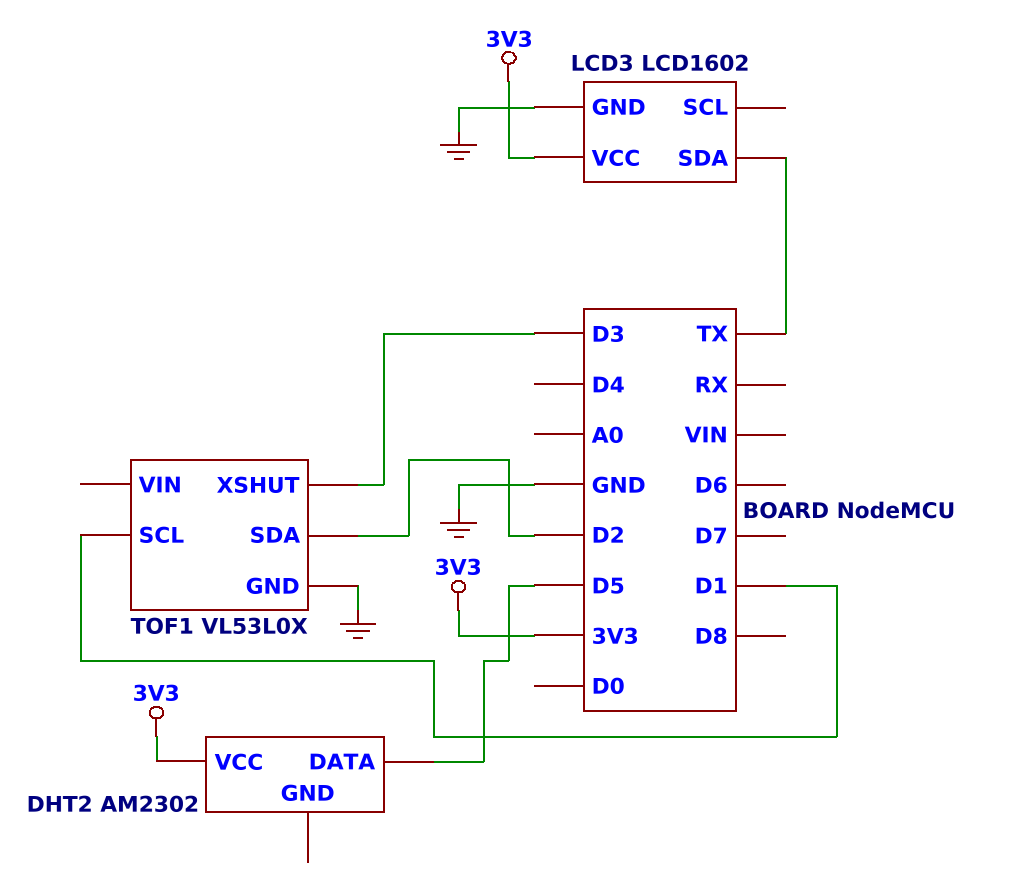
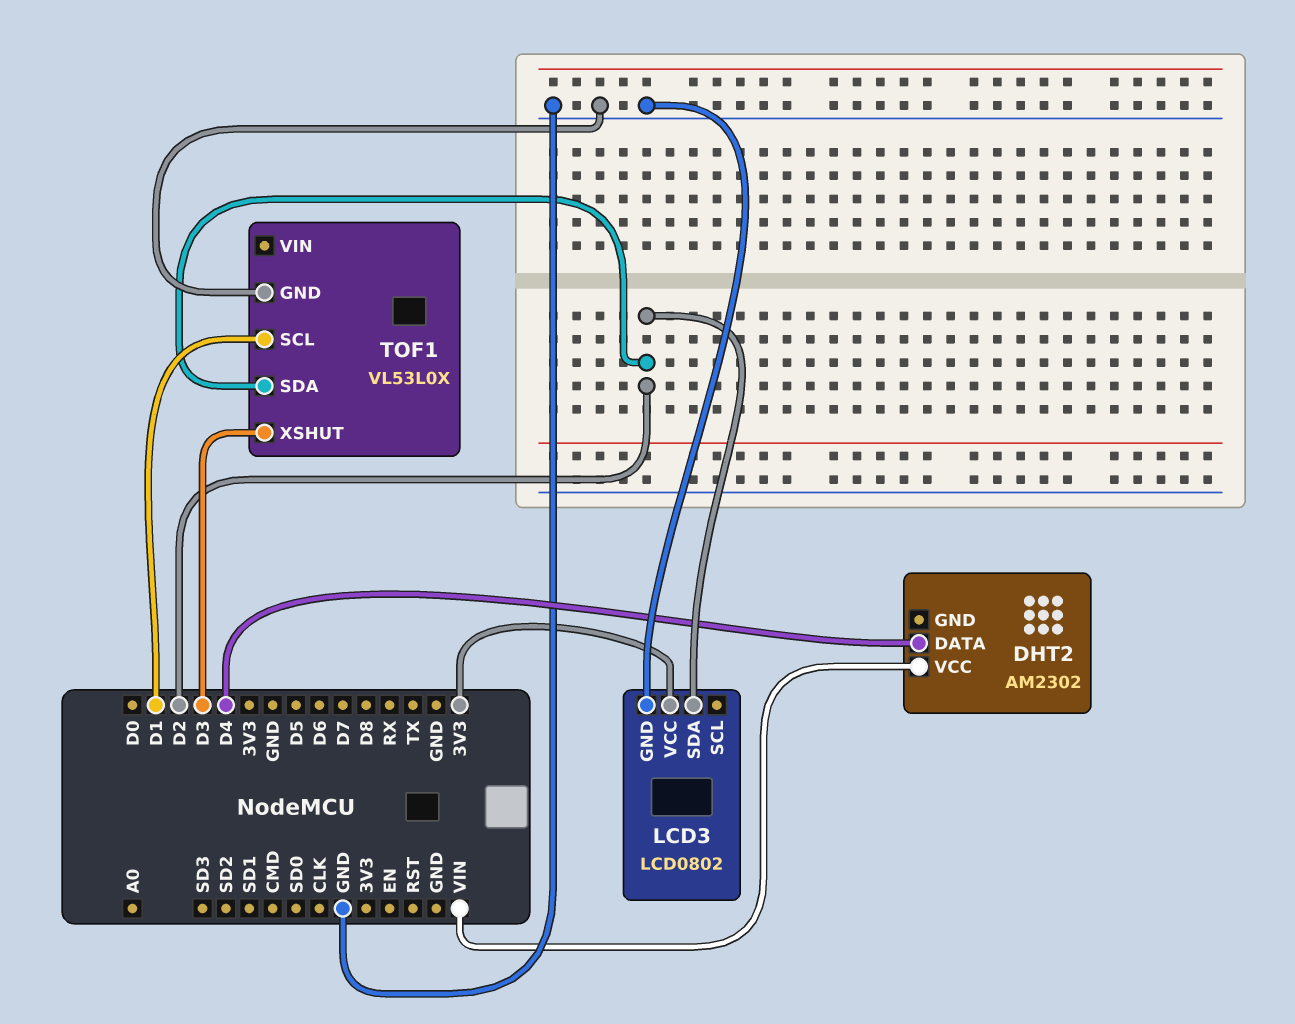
DHT2 pin DATA: D5 -> D4
DHT2 pin VCC: 3V3 -> VIN
LCD3: LCD1602 -> LCD0802
LCD3 pin SDA: TX -> D2

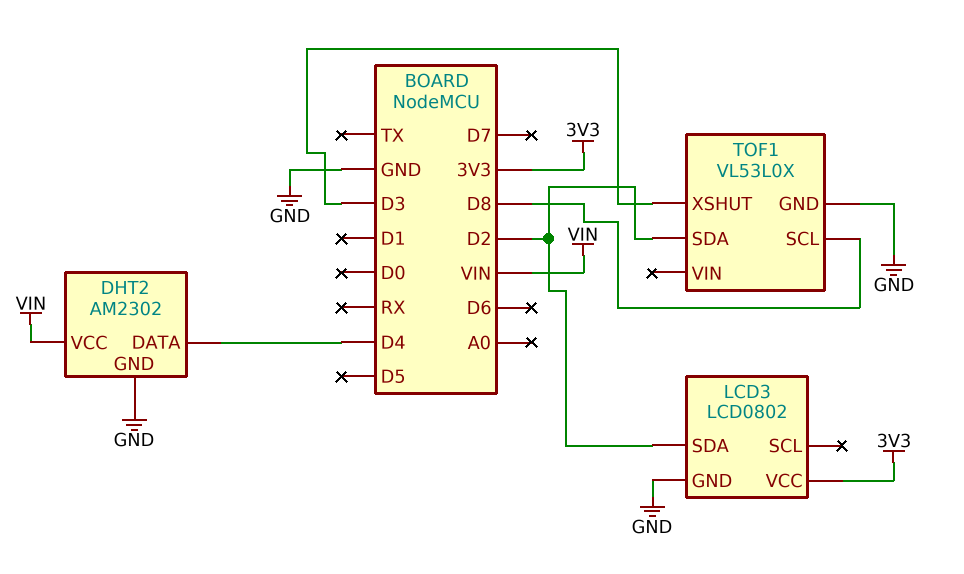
DHT2 pin GND: none -> GND
TOF1 pin SCL: D1 -> D8

